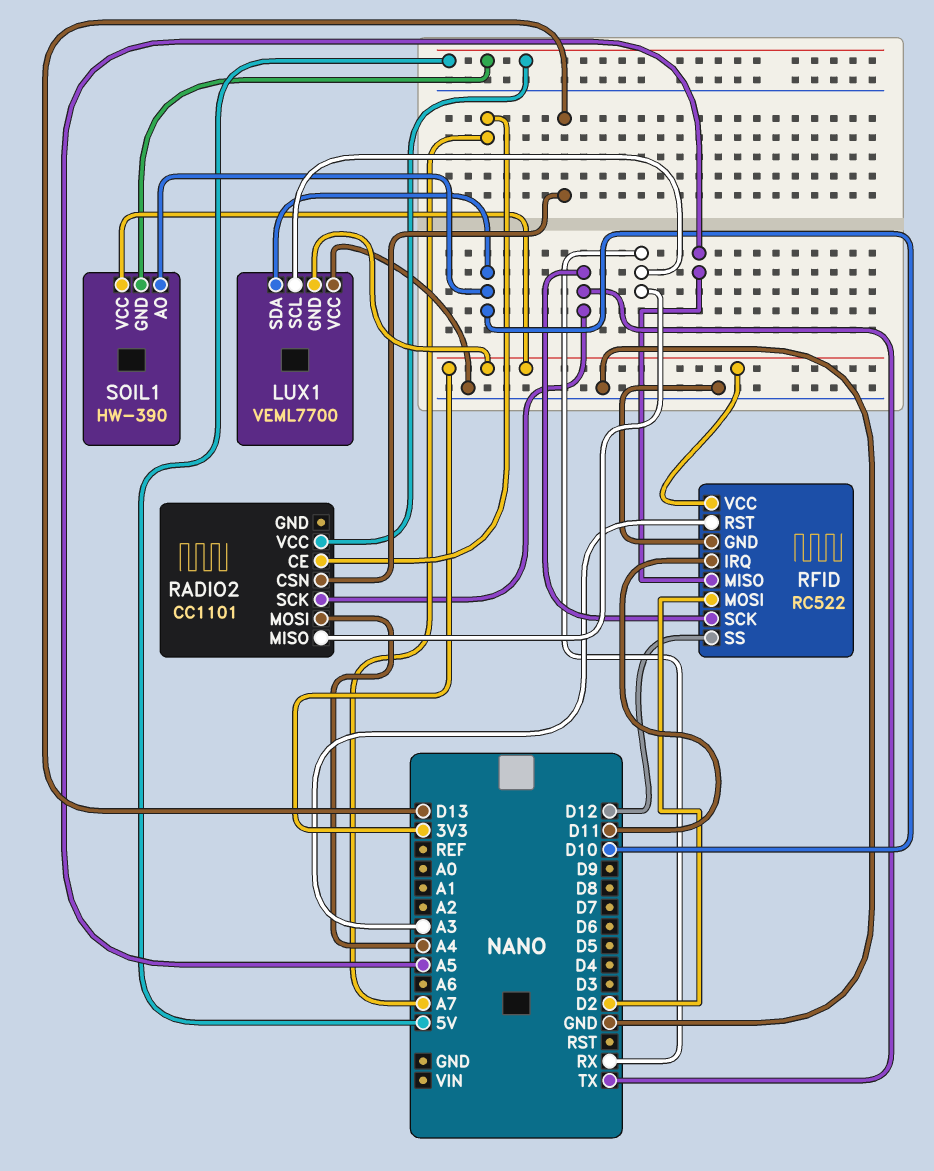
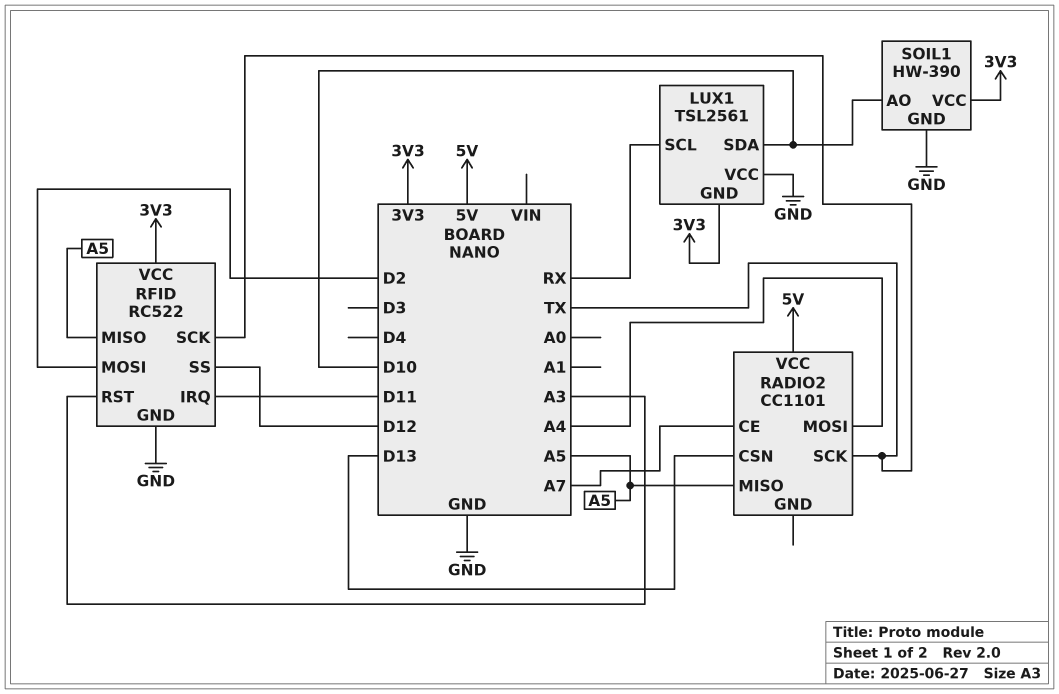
LUX1: VEML7700 -> TSL2561
RADIO2 pin MISO: RX -> A5
SOIL1 pin GND: 5V -> GND

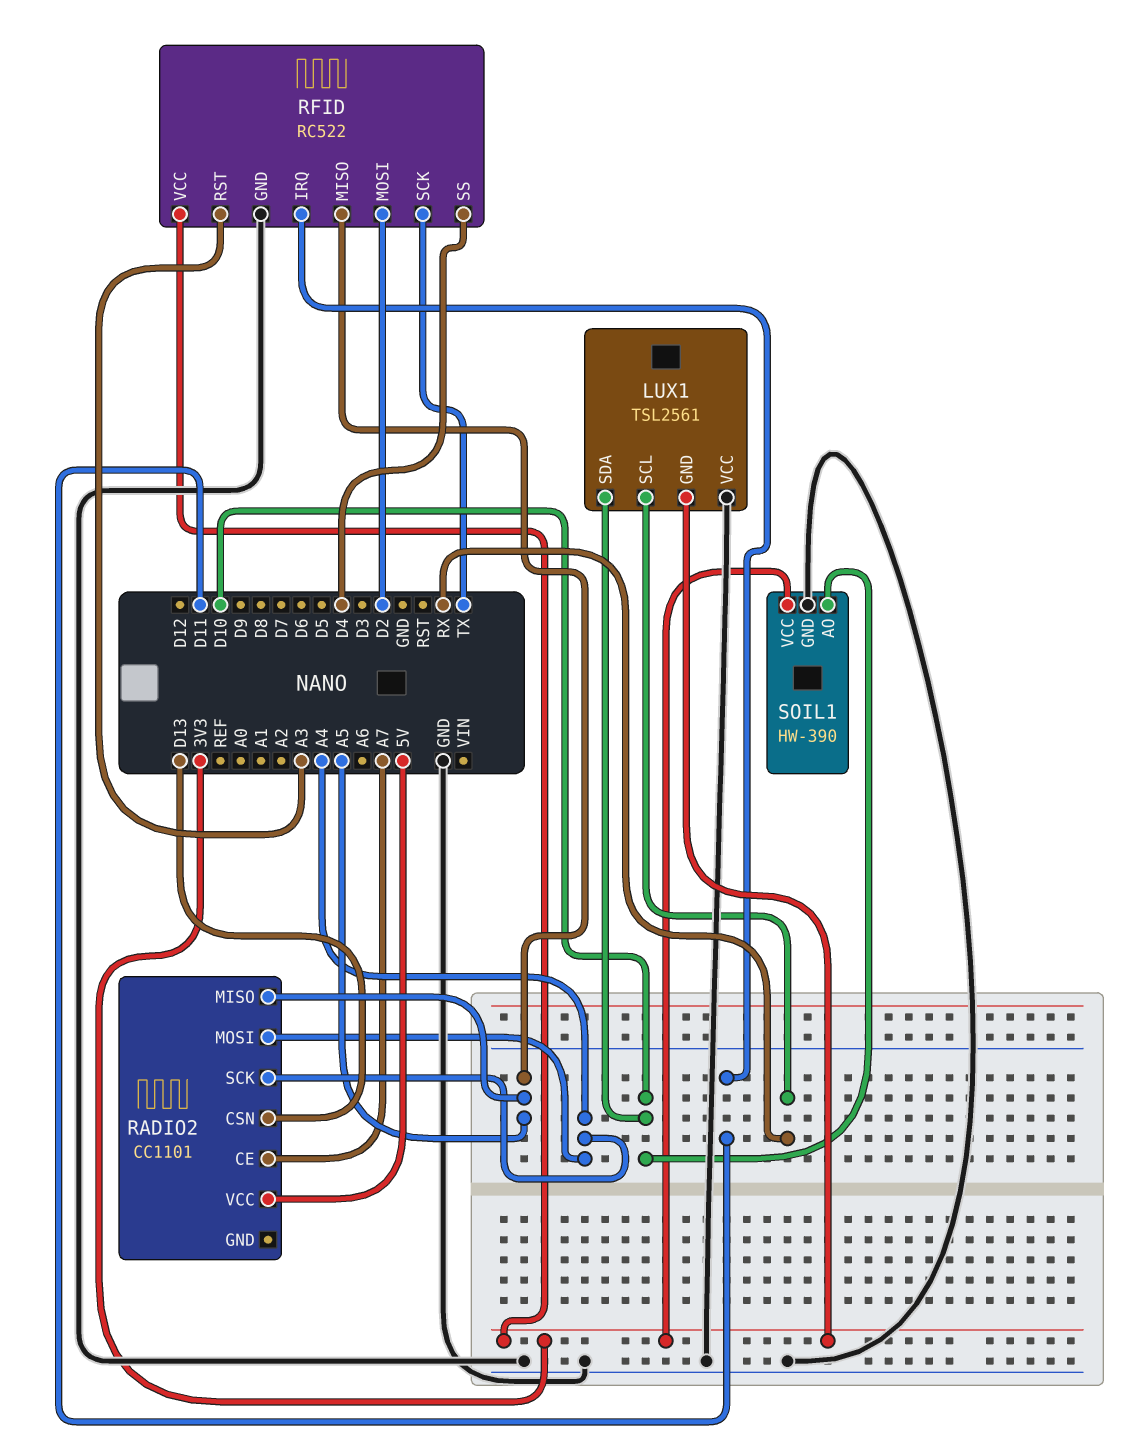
RADIO2 pin SCK: TX -> A4
RFID pin SS: D12 -> D4

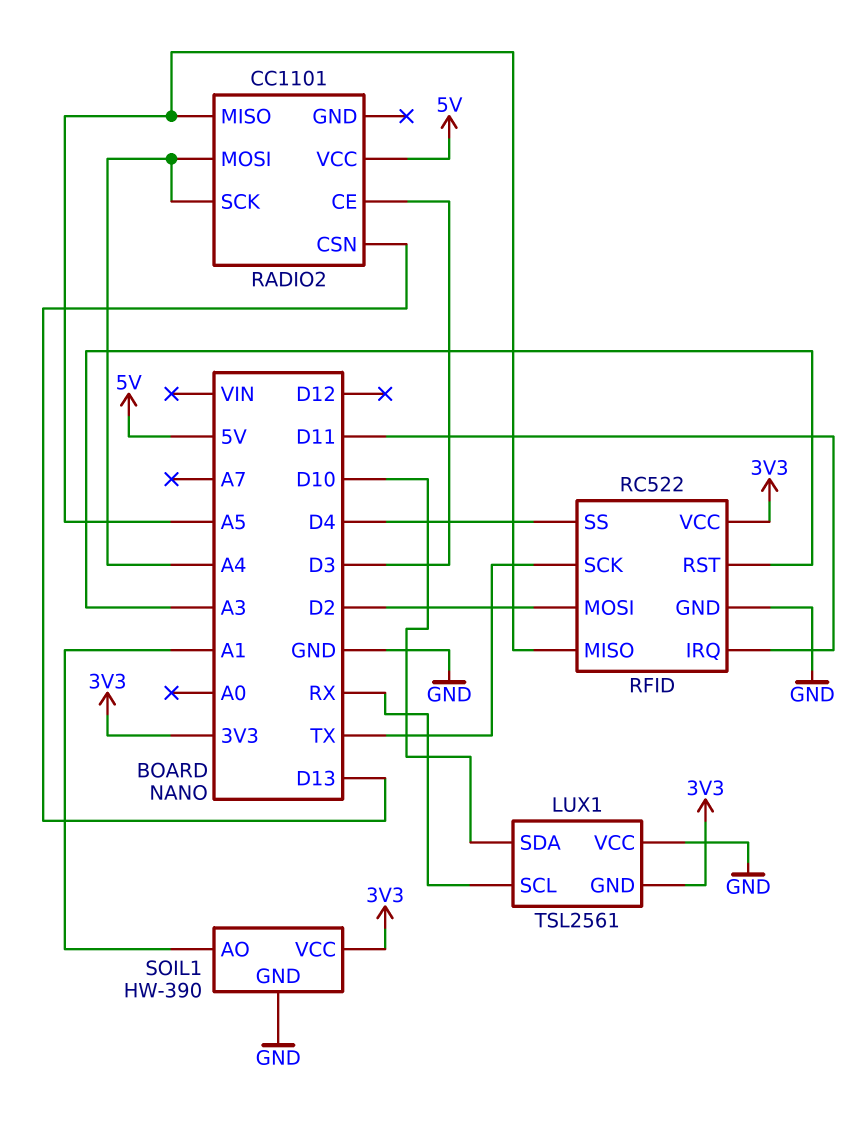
RADIO2 pin CE: A7 -> D3
SOIL1 pin AO: D10 -> A1

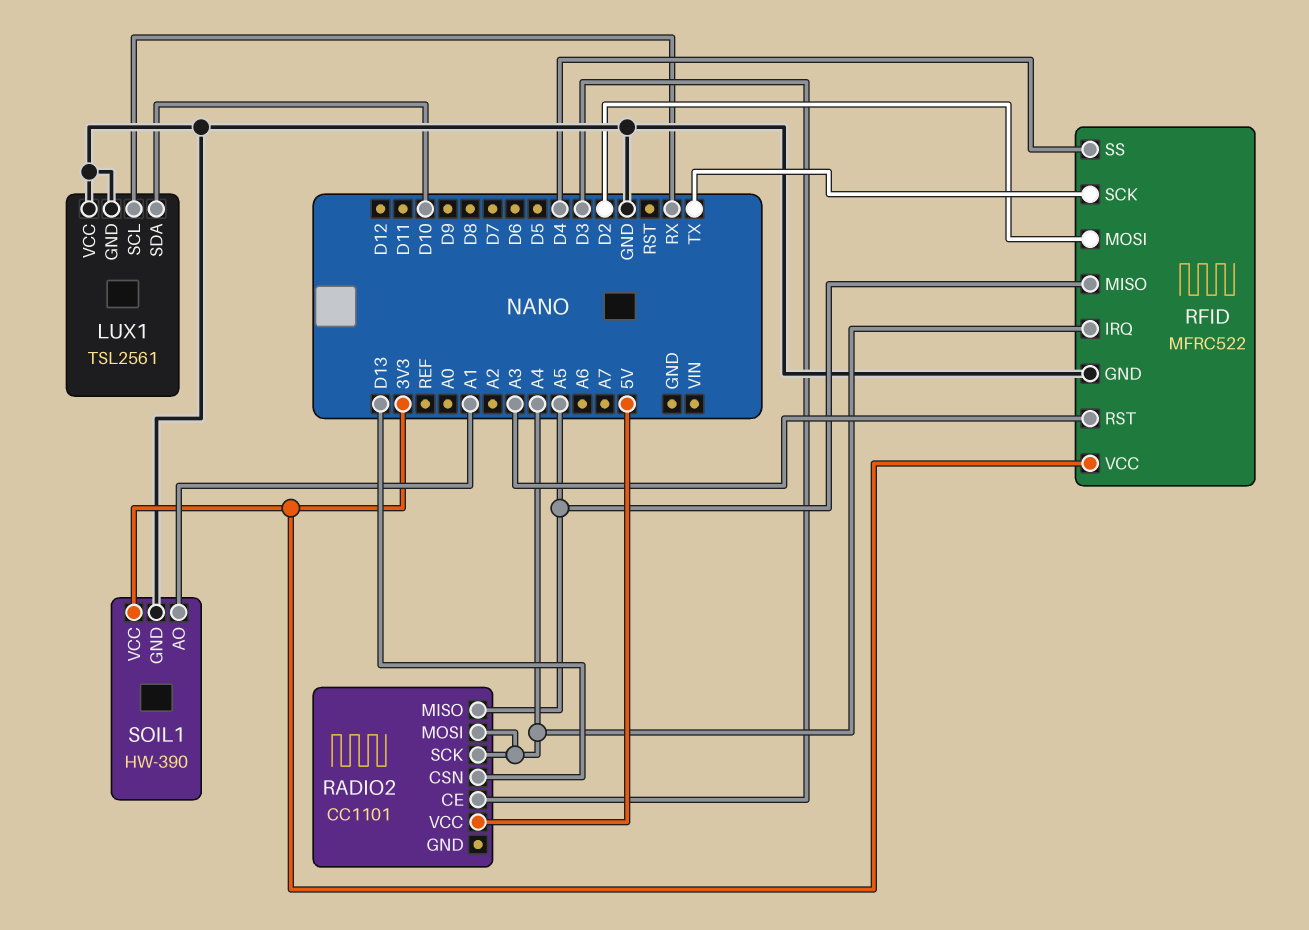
LUX1 pin GND: 3V3 -> GND
RFID: RC522 -> MFRC522
RFID pin IRQ: D11 -> A4

